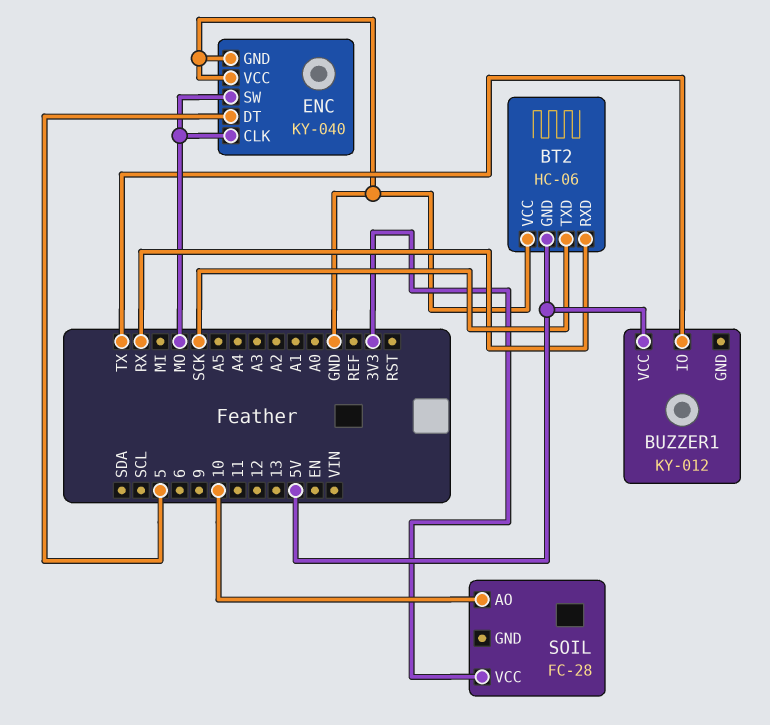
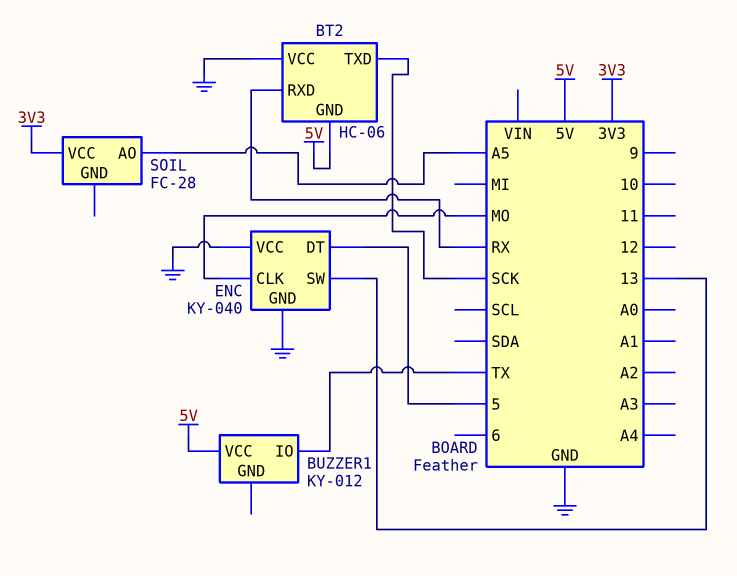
ENC pin SW: MO -> 13
SOIL pin AO: 10 -> A5

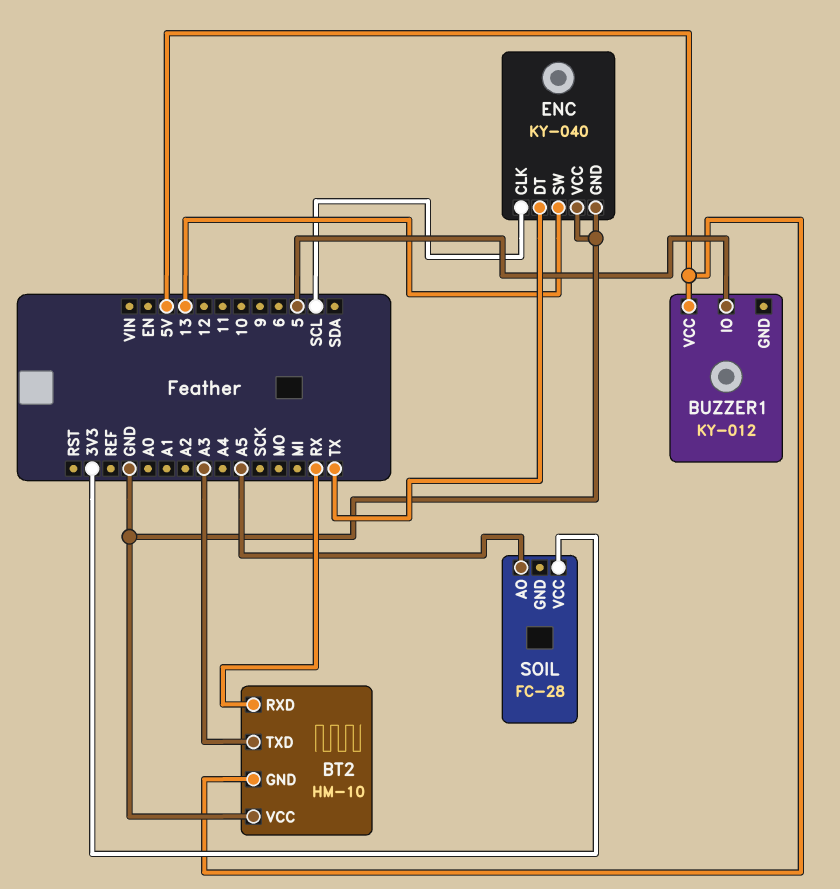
BT2: HC-06 -> HM-10
BT2 pin TXD: SCK -> A3
BUZZER1 pin IO: TX -> 5
ENC pin CLK: MO -> SCL
ENC pin DT: 5 -> TX

